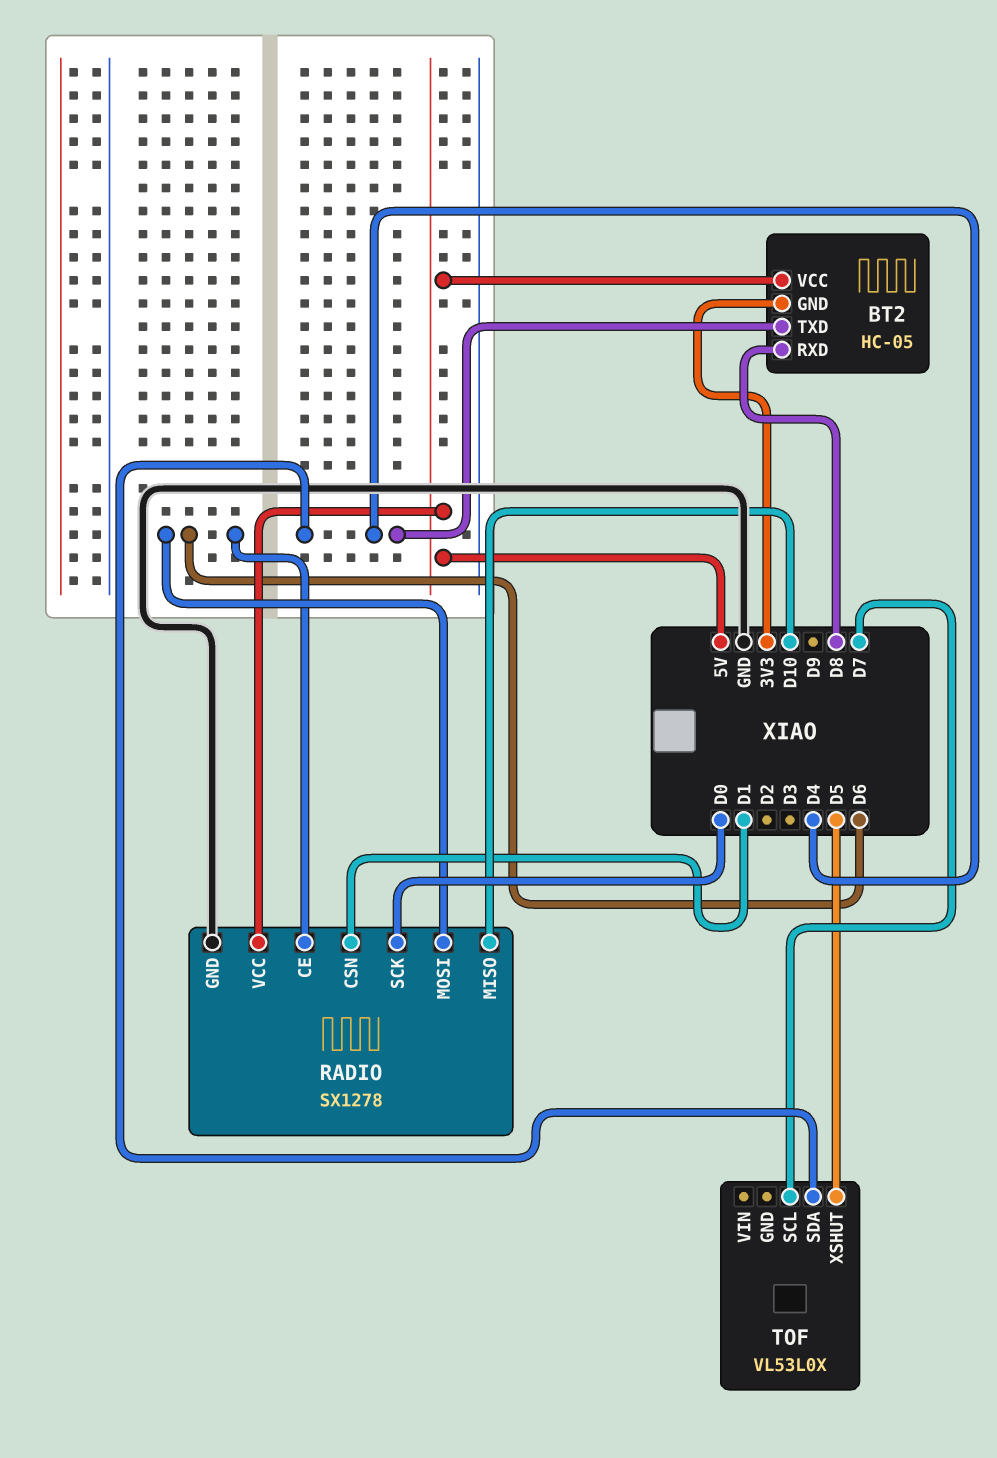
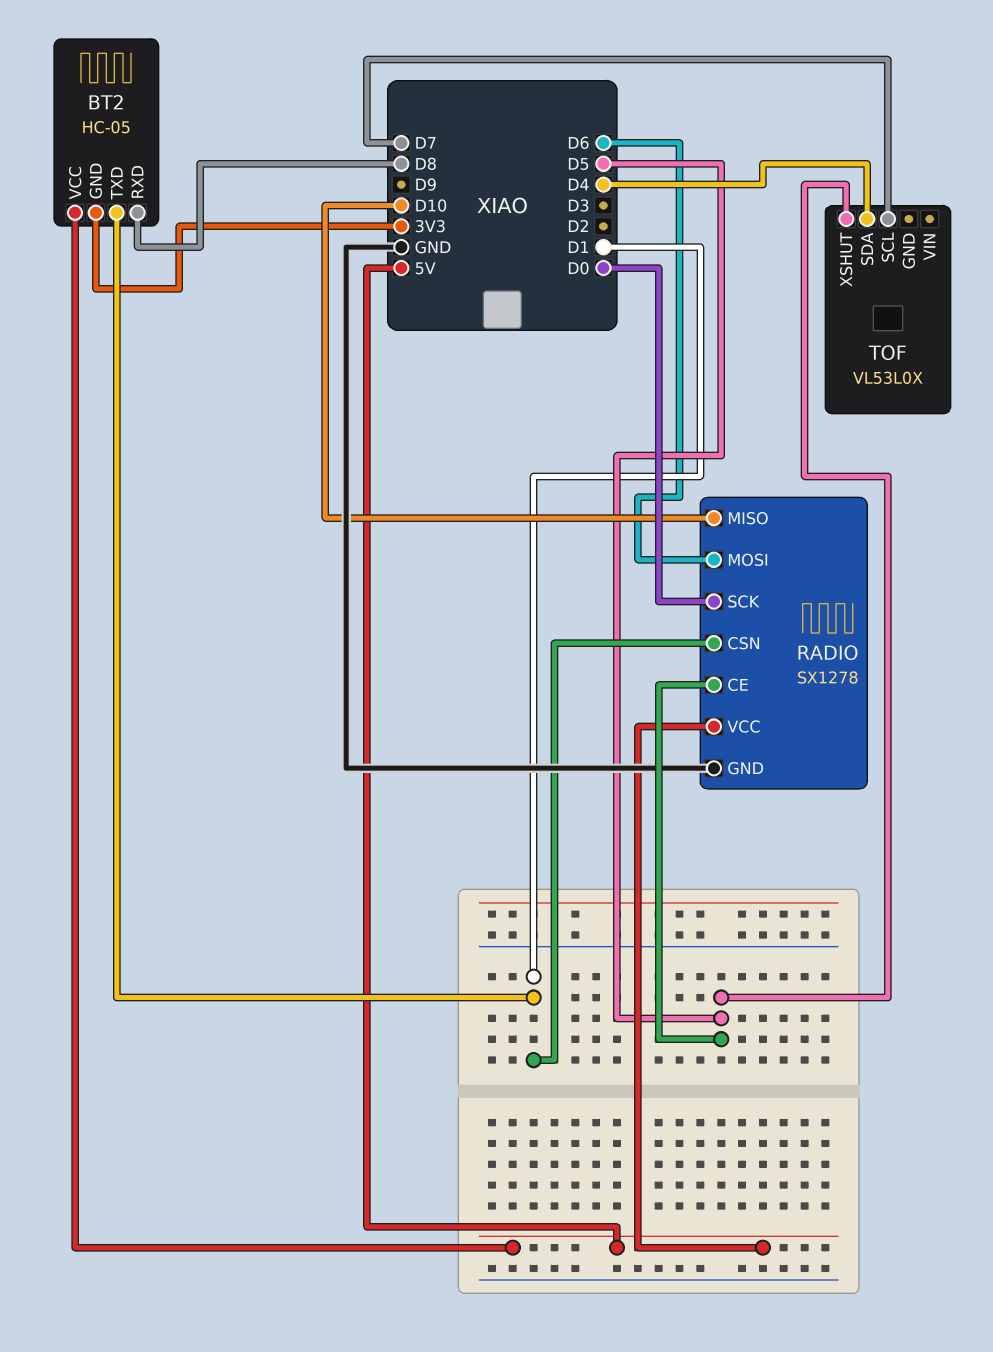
BT2 pin TXD: D4 -> D1
RADIO pin CE: D6 -> D5

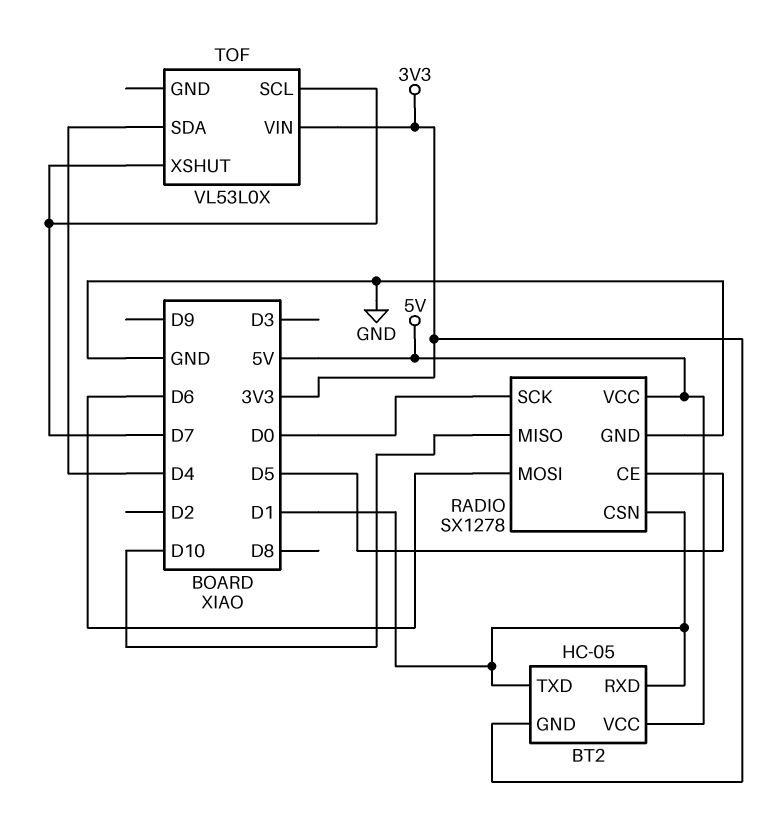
BT2 pin RXD: D8 -> D1
TOF pin VIN: none -> 3V3
TOF pin XSHUT: D5 -> D7

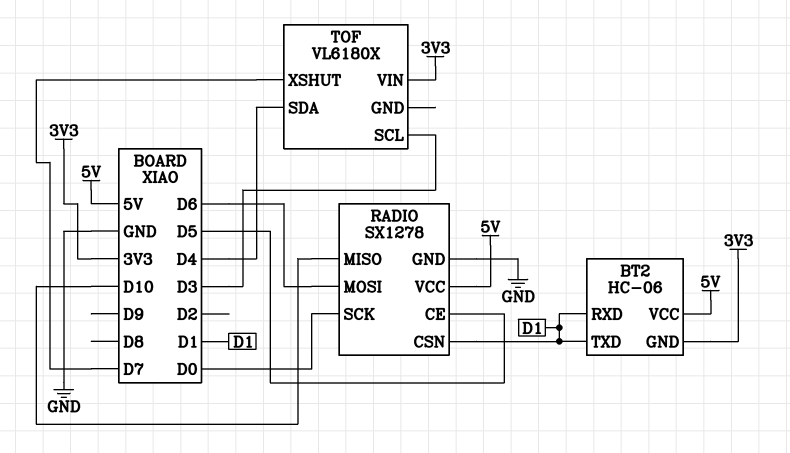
BT2: HC-05 -> HC-06
TOF: VL53L0X -> VL6180X
TOF pin SCL: D7 -> D3

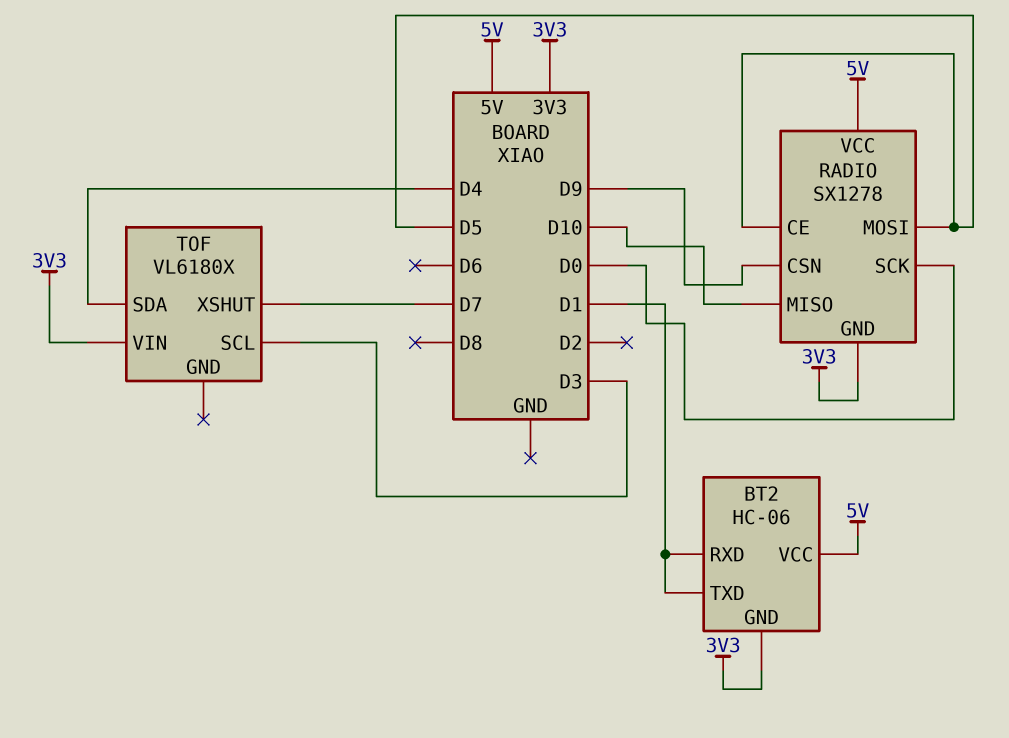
RADIO pin CSN: D1 -> D9
RADIO pin GND: GND -> 3V3
RADIO pin MOSI: D6 -> D5

